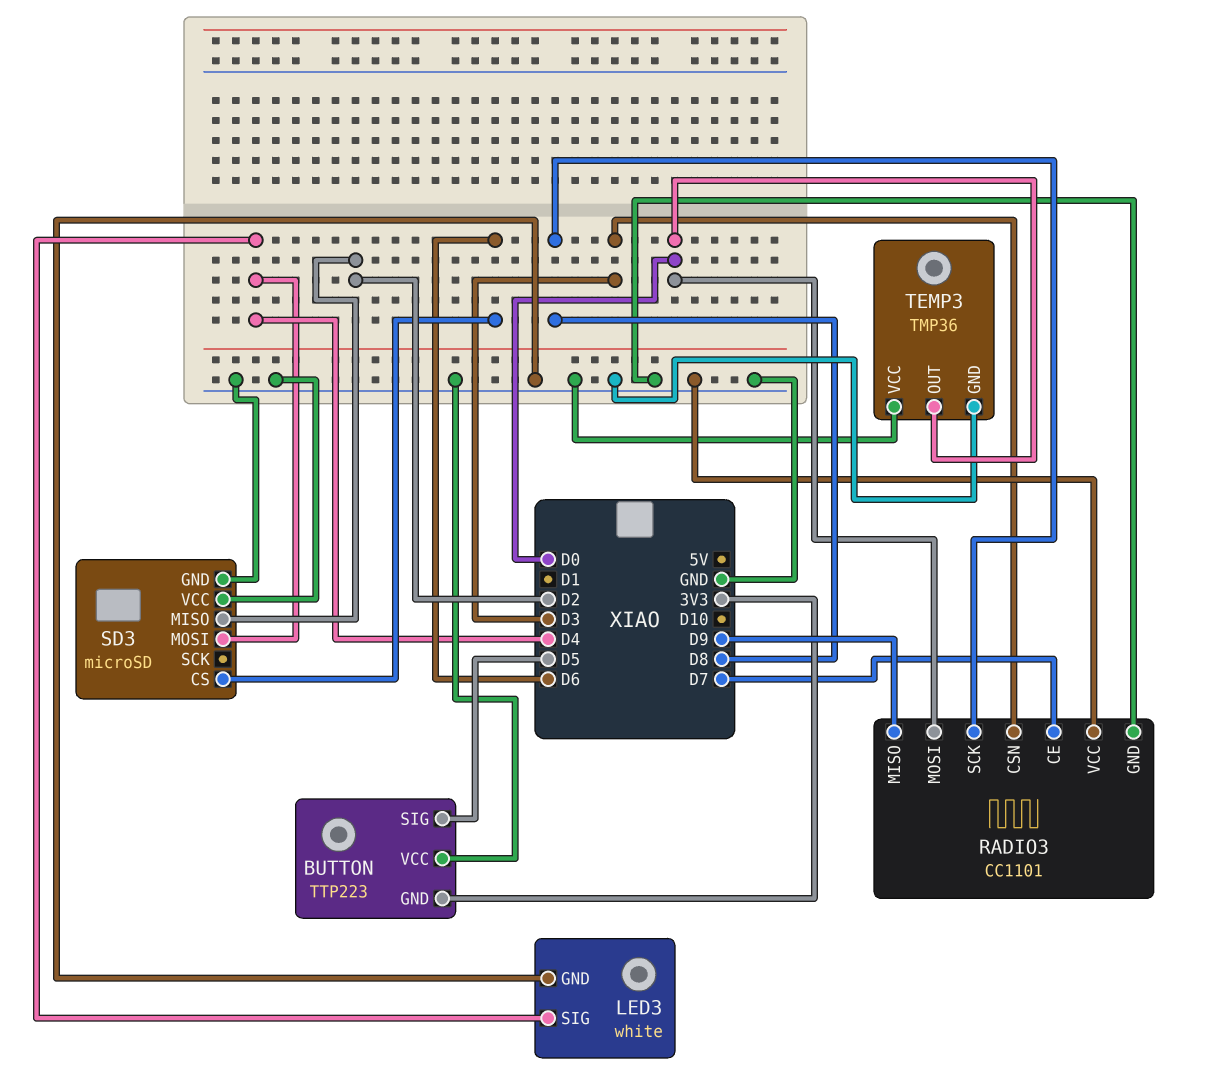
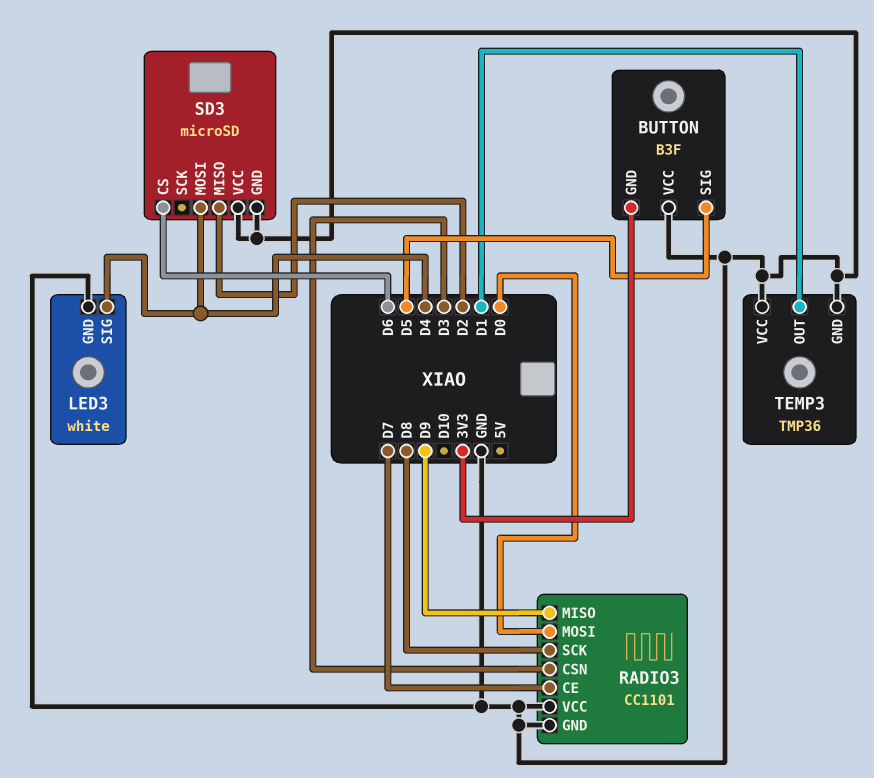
BUTTON: TTP223 -> B3F
TEMP3 pin OUT: D0 -> D1

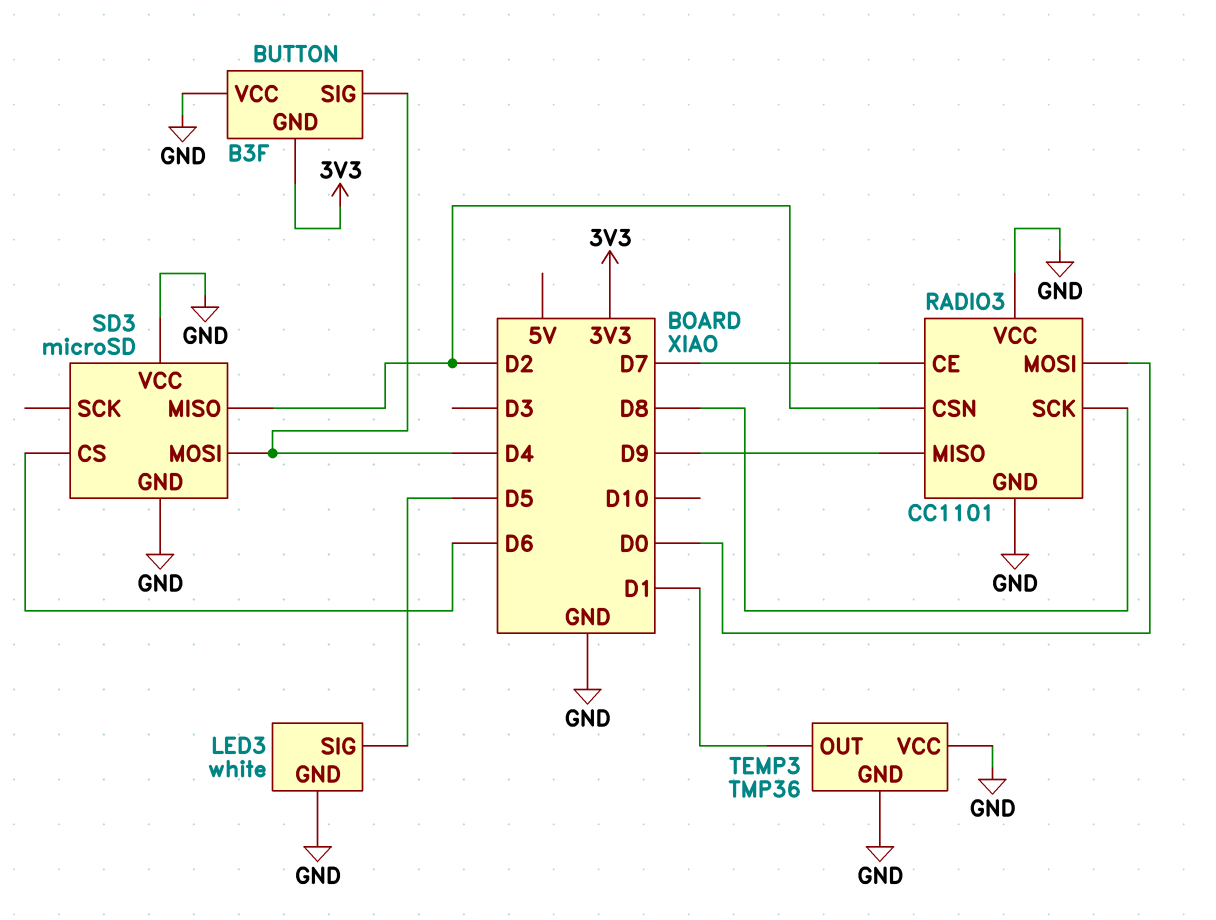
BUTTON pin SIG: D5 -> D4
LED3 pin SIG: D4 -> D5
RADIO3 pin CSN: D3 -> D2

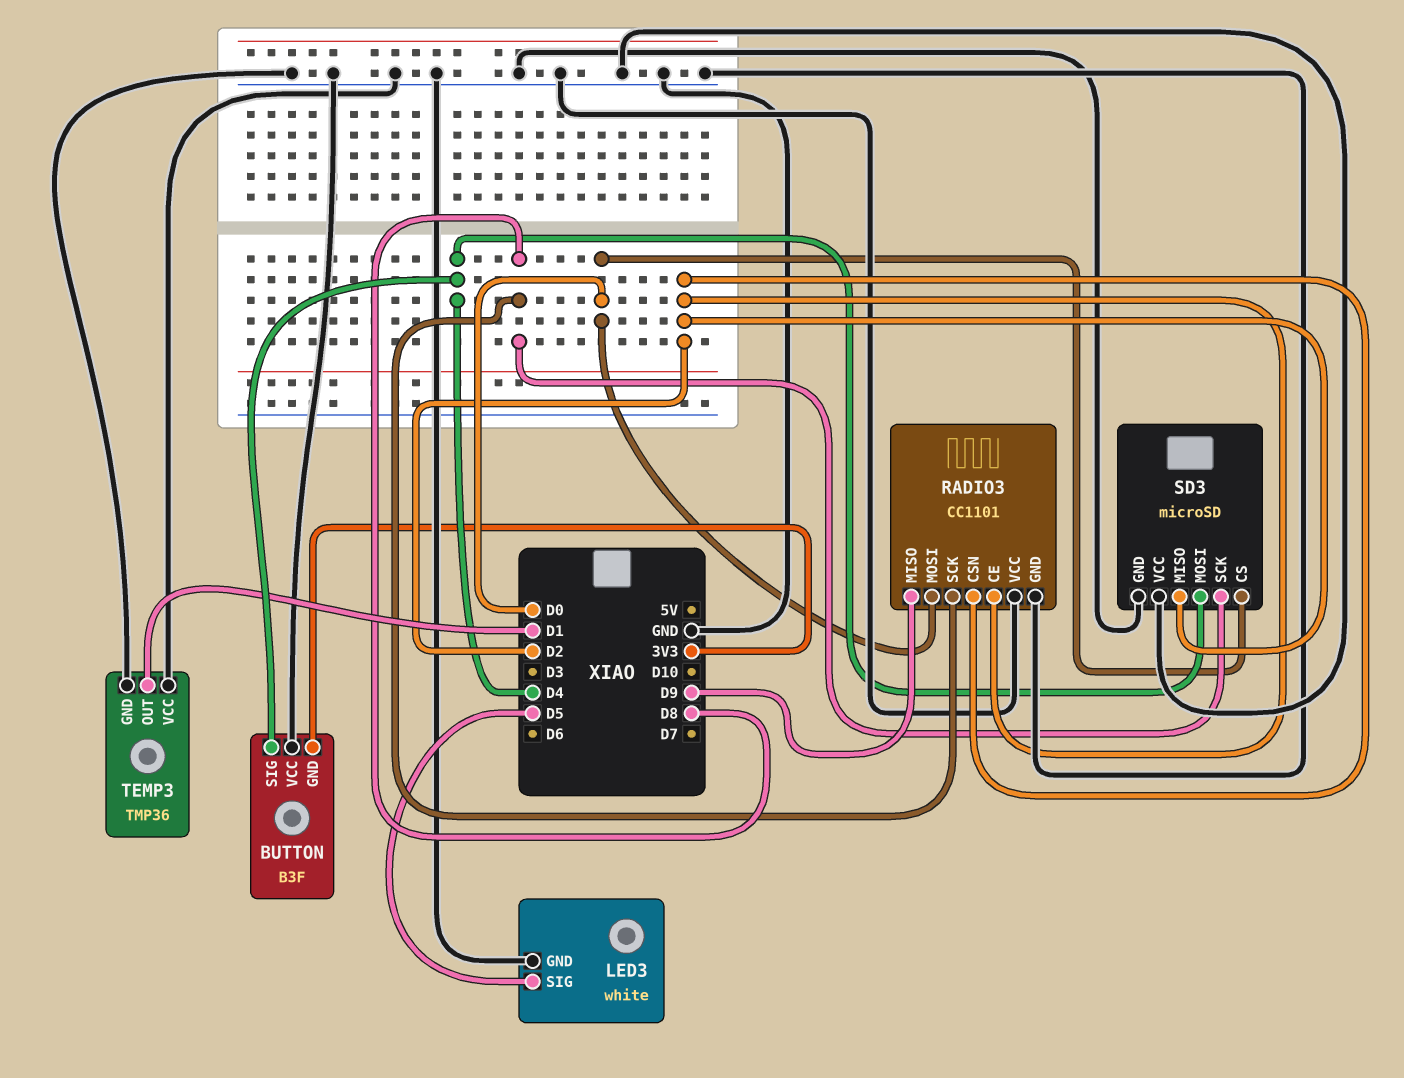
RADIO3 pin CE: D7 -> D2
SD3 pin CS: D6 -> D0
SD3 pin SCK: none -> D8

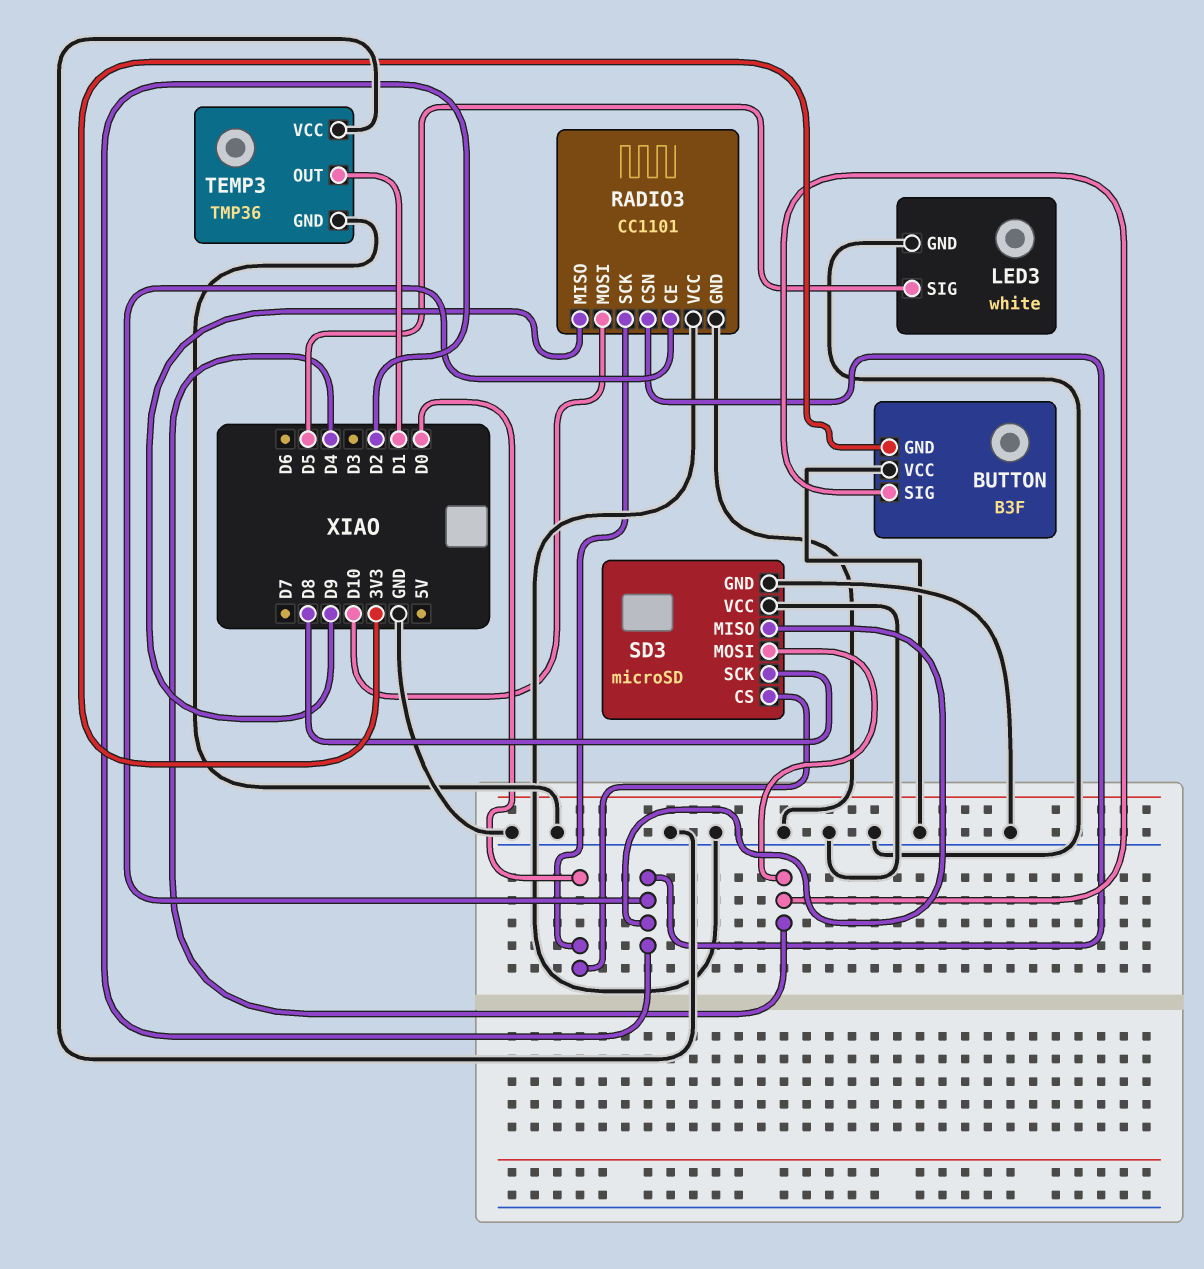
RADIO3 pin MOSI: D0 -> D10
RADIO3 pin SCK: D8 -> D0

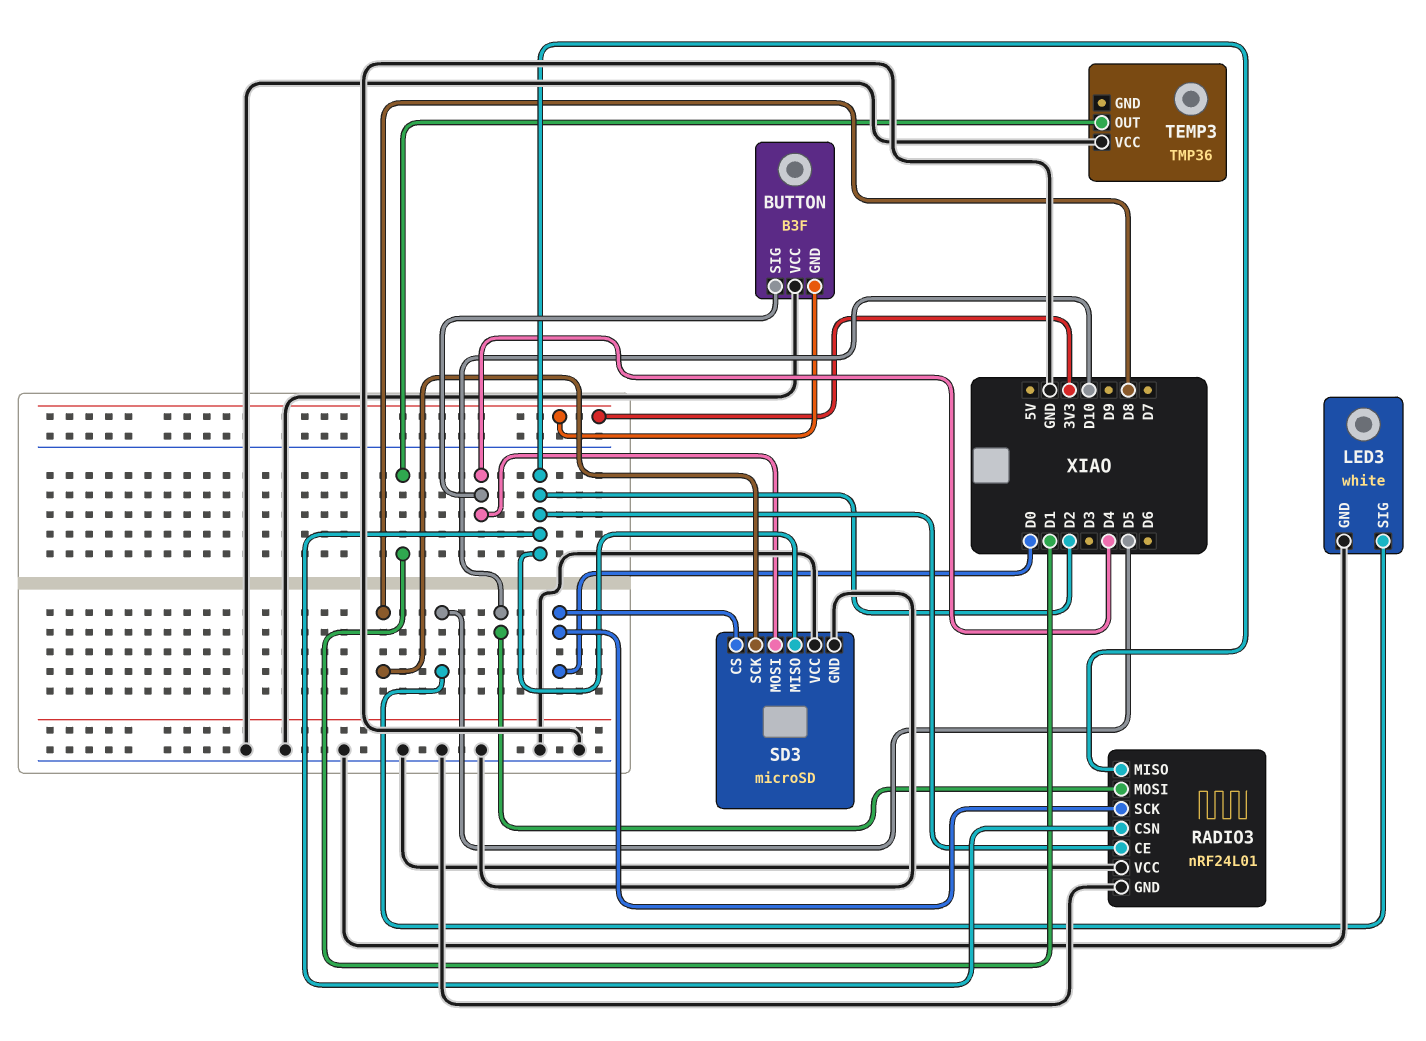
RADIO3: CC1101 -> nRF24L01
RADIO3 pin MISO: D9 -> D2
TEMP3 pin GND: GND -> none

